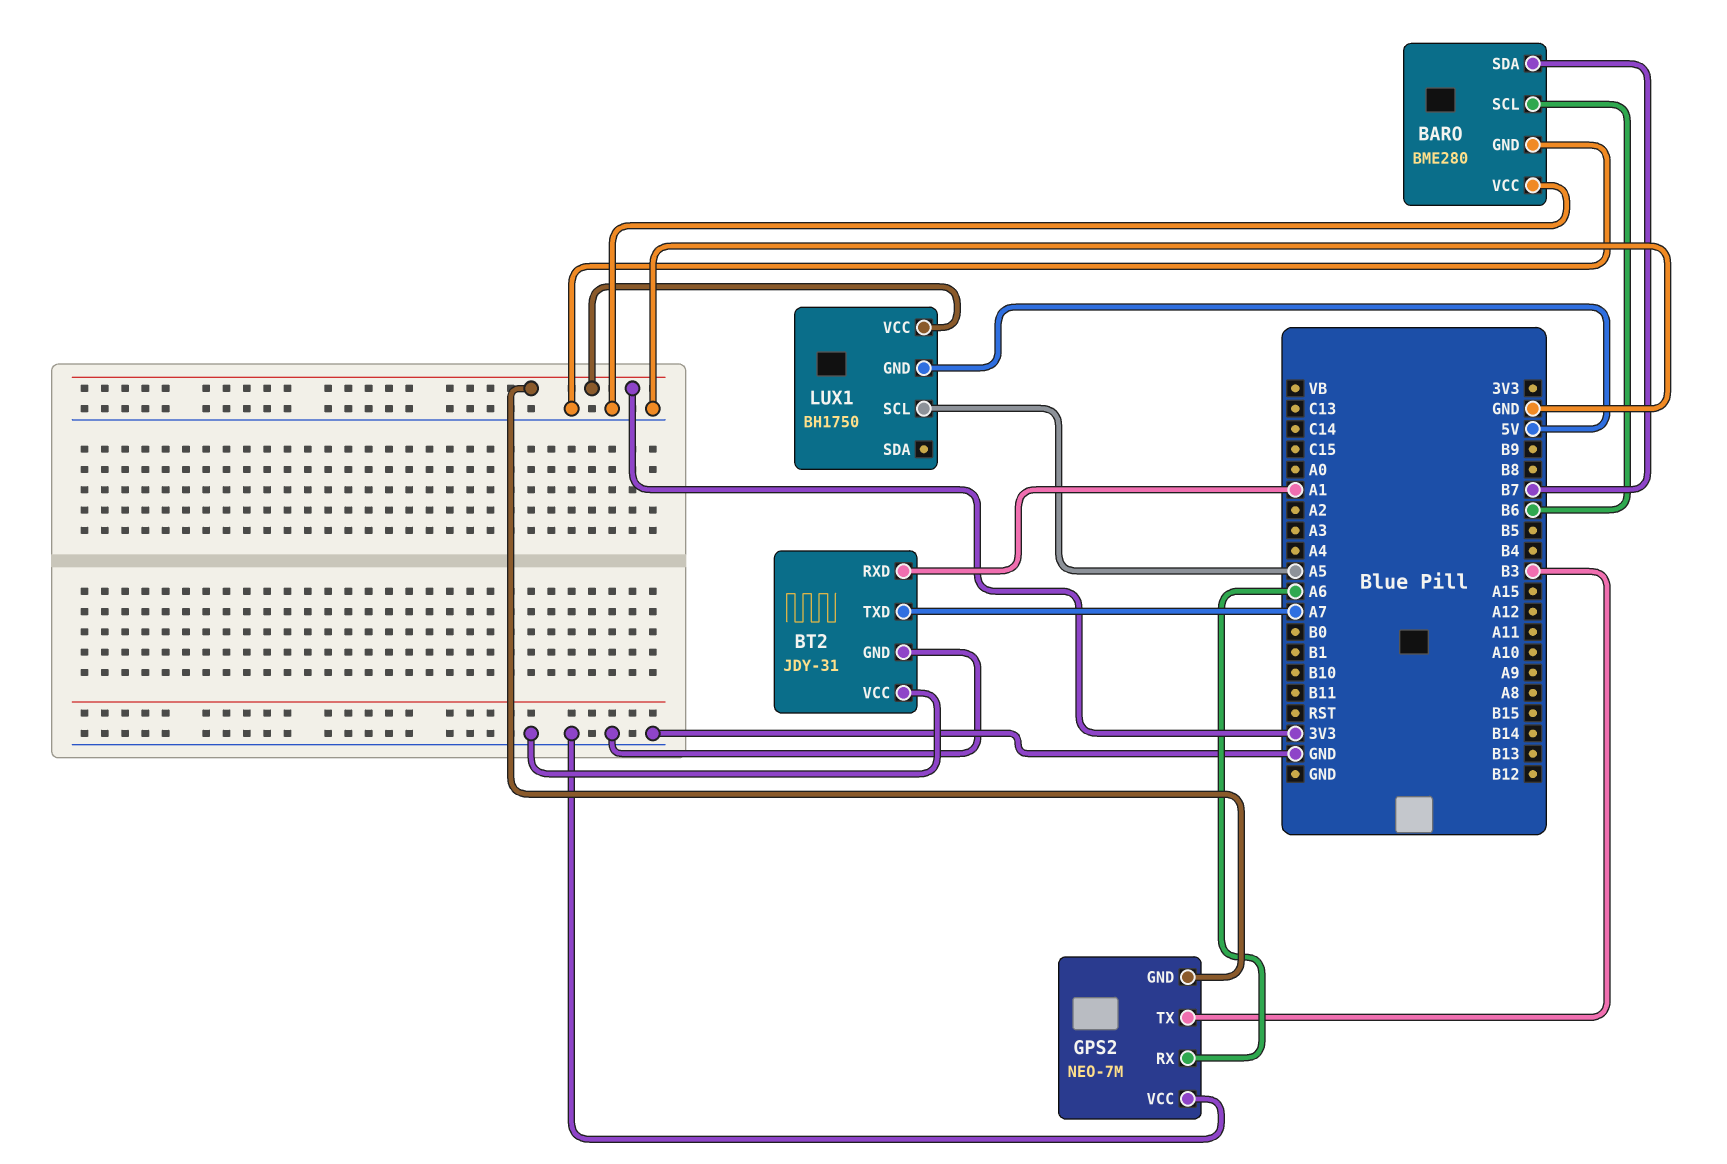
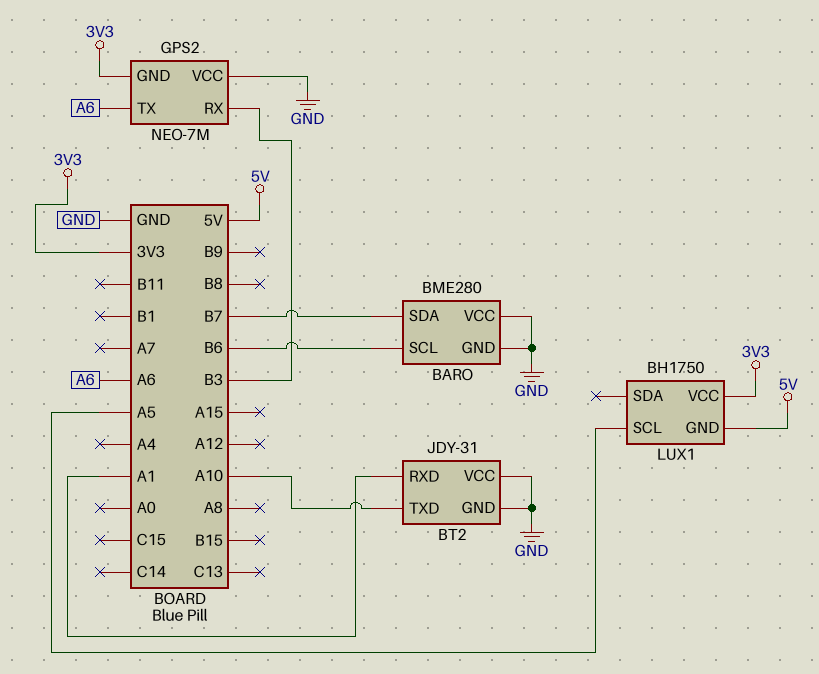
BT2 pin TXD: A7 -> A10
GPS2 pin RX: A6 -> B3
GPS2 pin TX: B3 -> A6

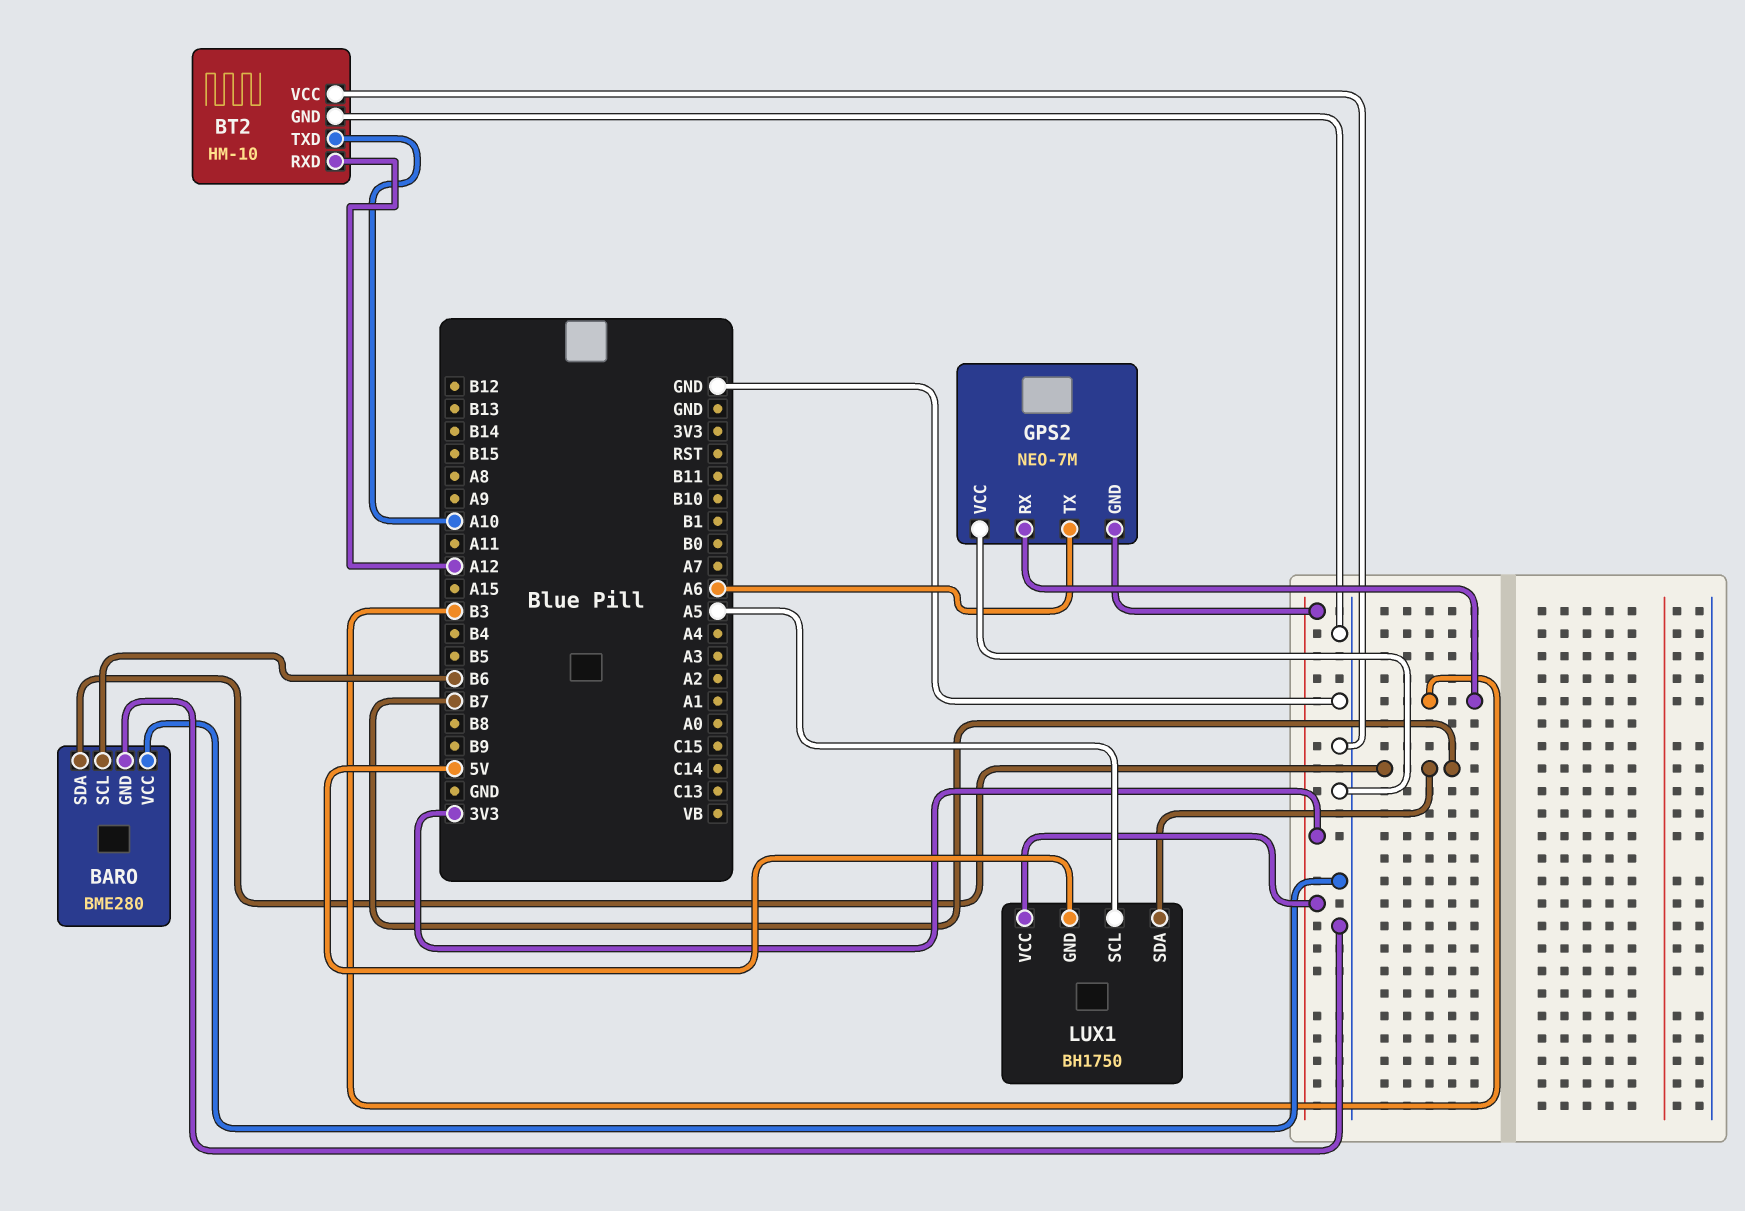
BT2: JDY-31 -> HM-10
BT2 pin RXD: A1 -> A12
LUX1 pin SDA: none -> B7

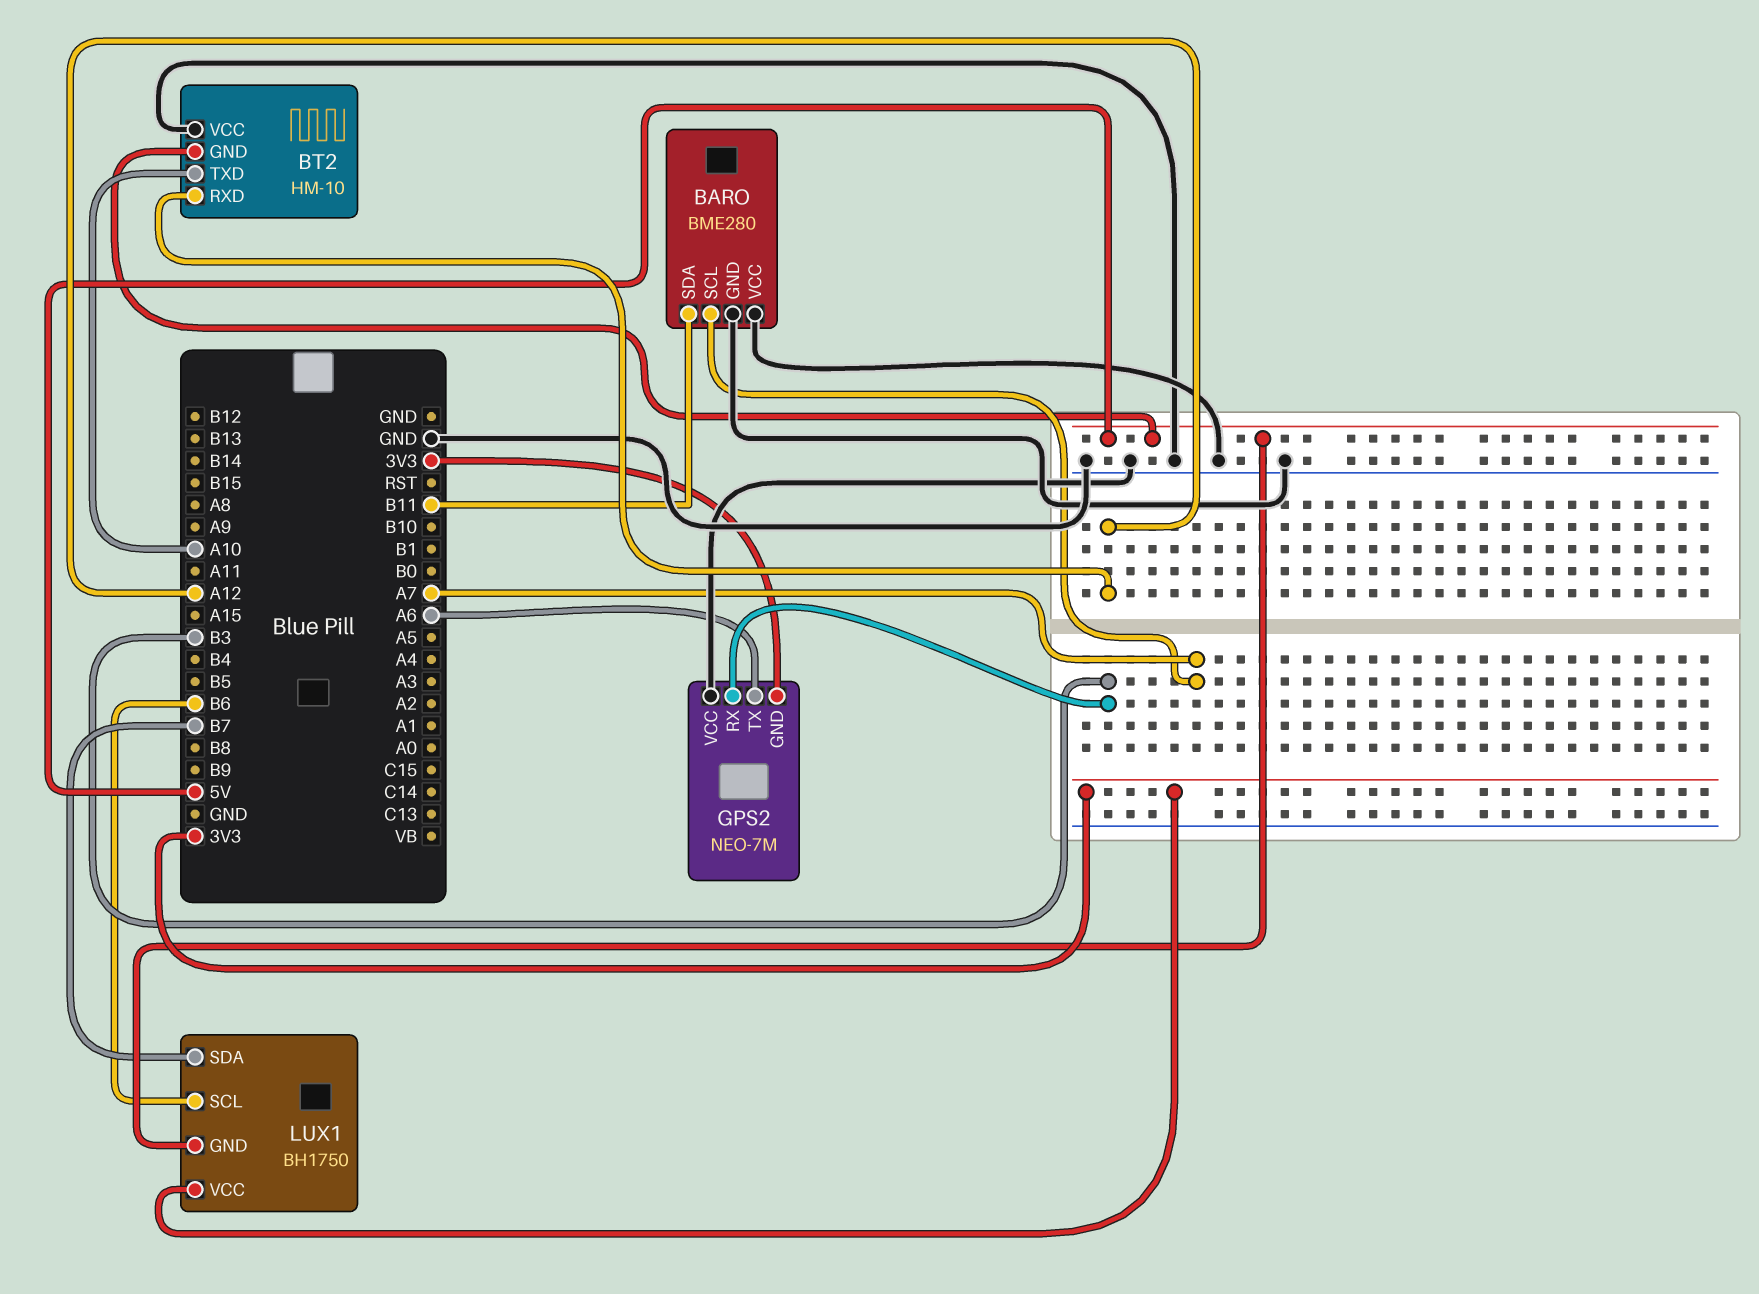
BARO pin SCL: B6 -> A7
BARO pin SDA: B7 -> B11
BT2 pin GND: GND -> 5V
LUX1 pin SCL: A5 -> B6

